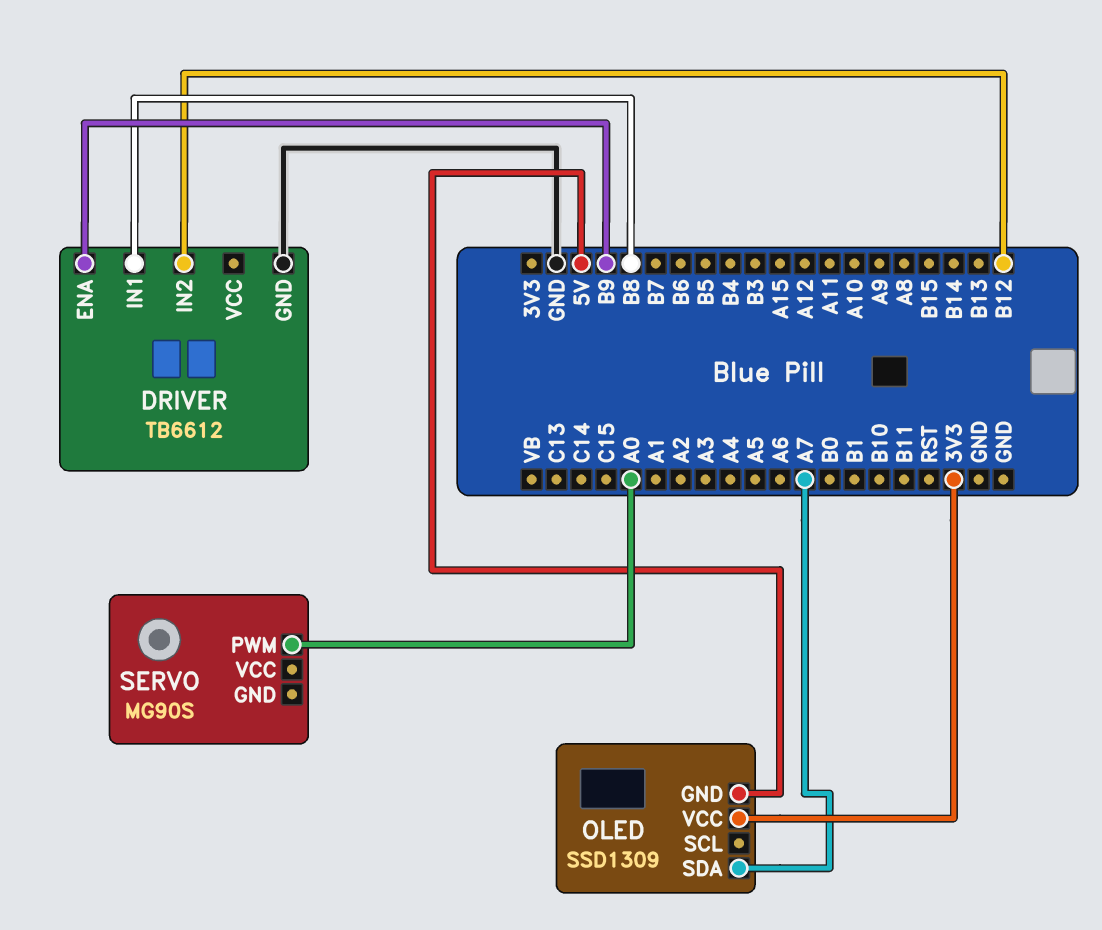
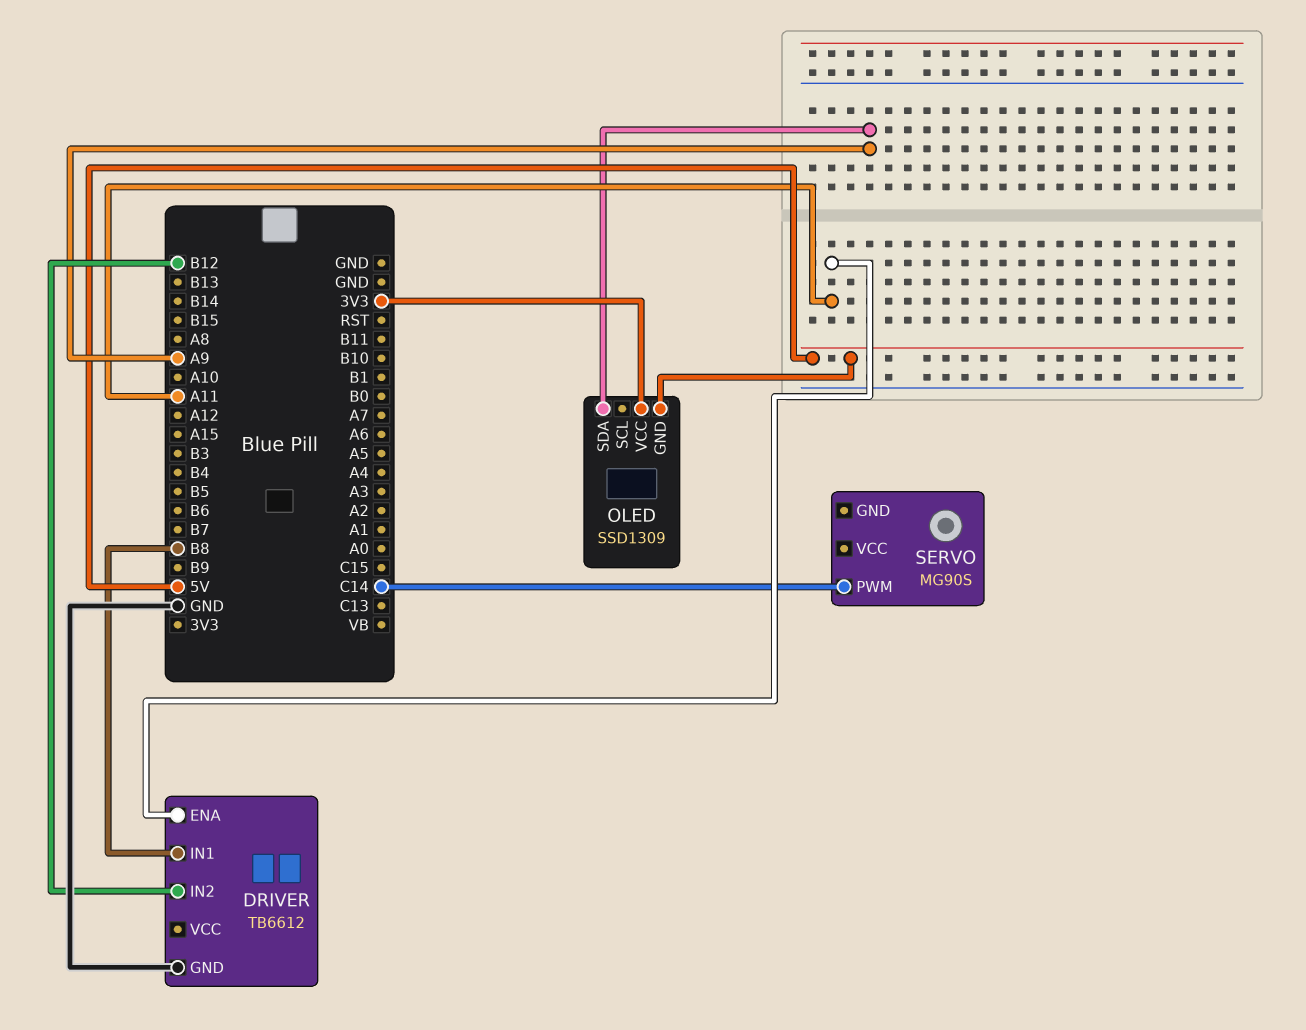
DRIVER pin ENA: B9 -> A11
OLED pin SDA: A7 -> A9
SERVO pin PWM: A0 -> C14

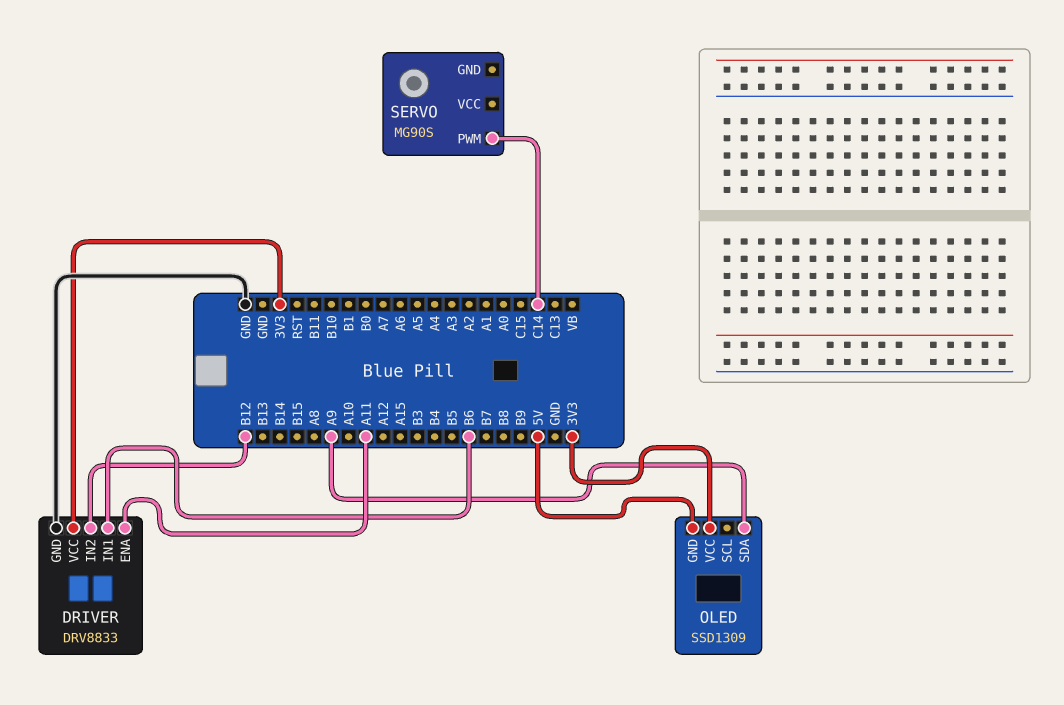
DRIVER: TB6612 -> DRV8833
DRIVER pin IN1: B8 -> B6
DRIVER pin VCC: none -> 3V3

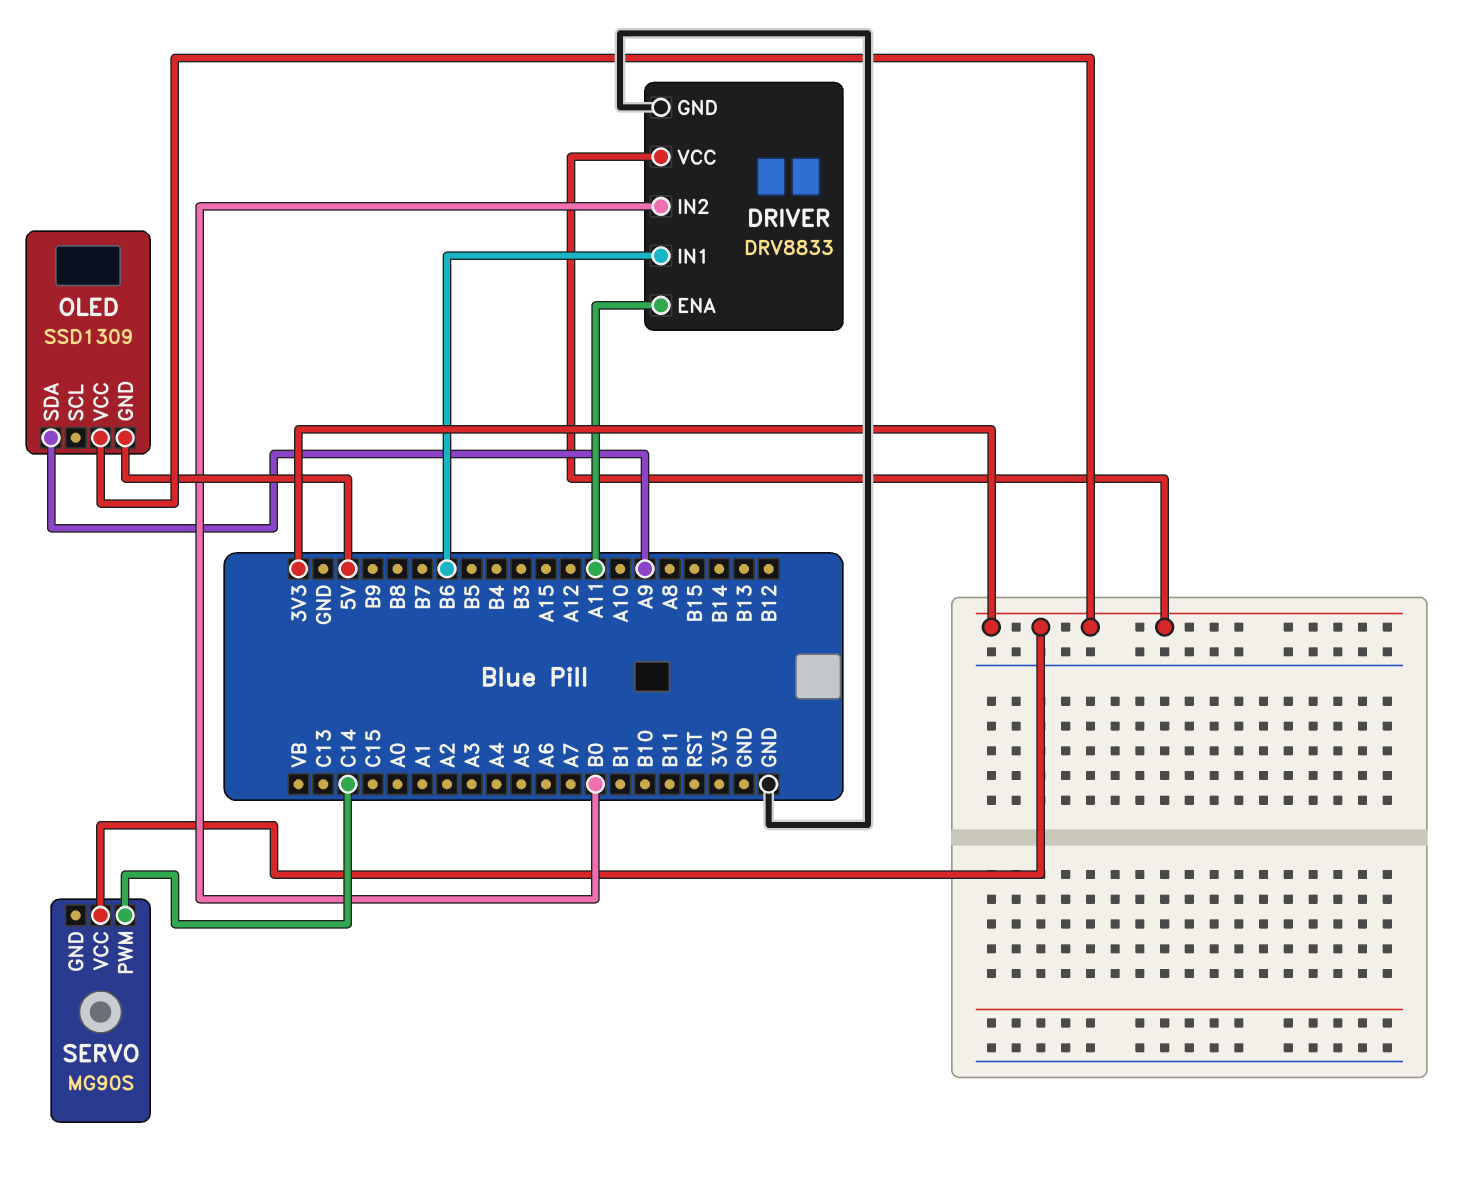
DRIVER pin IN2: B12 -> B0
SERVO pin VCC: none -> 3V3

